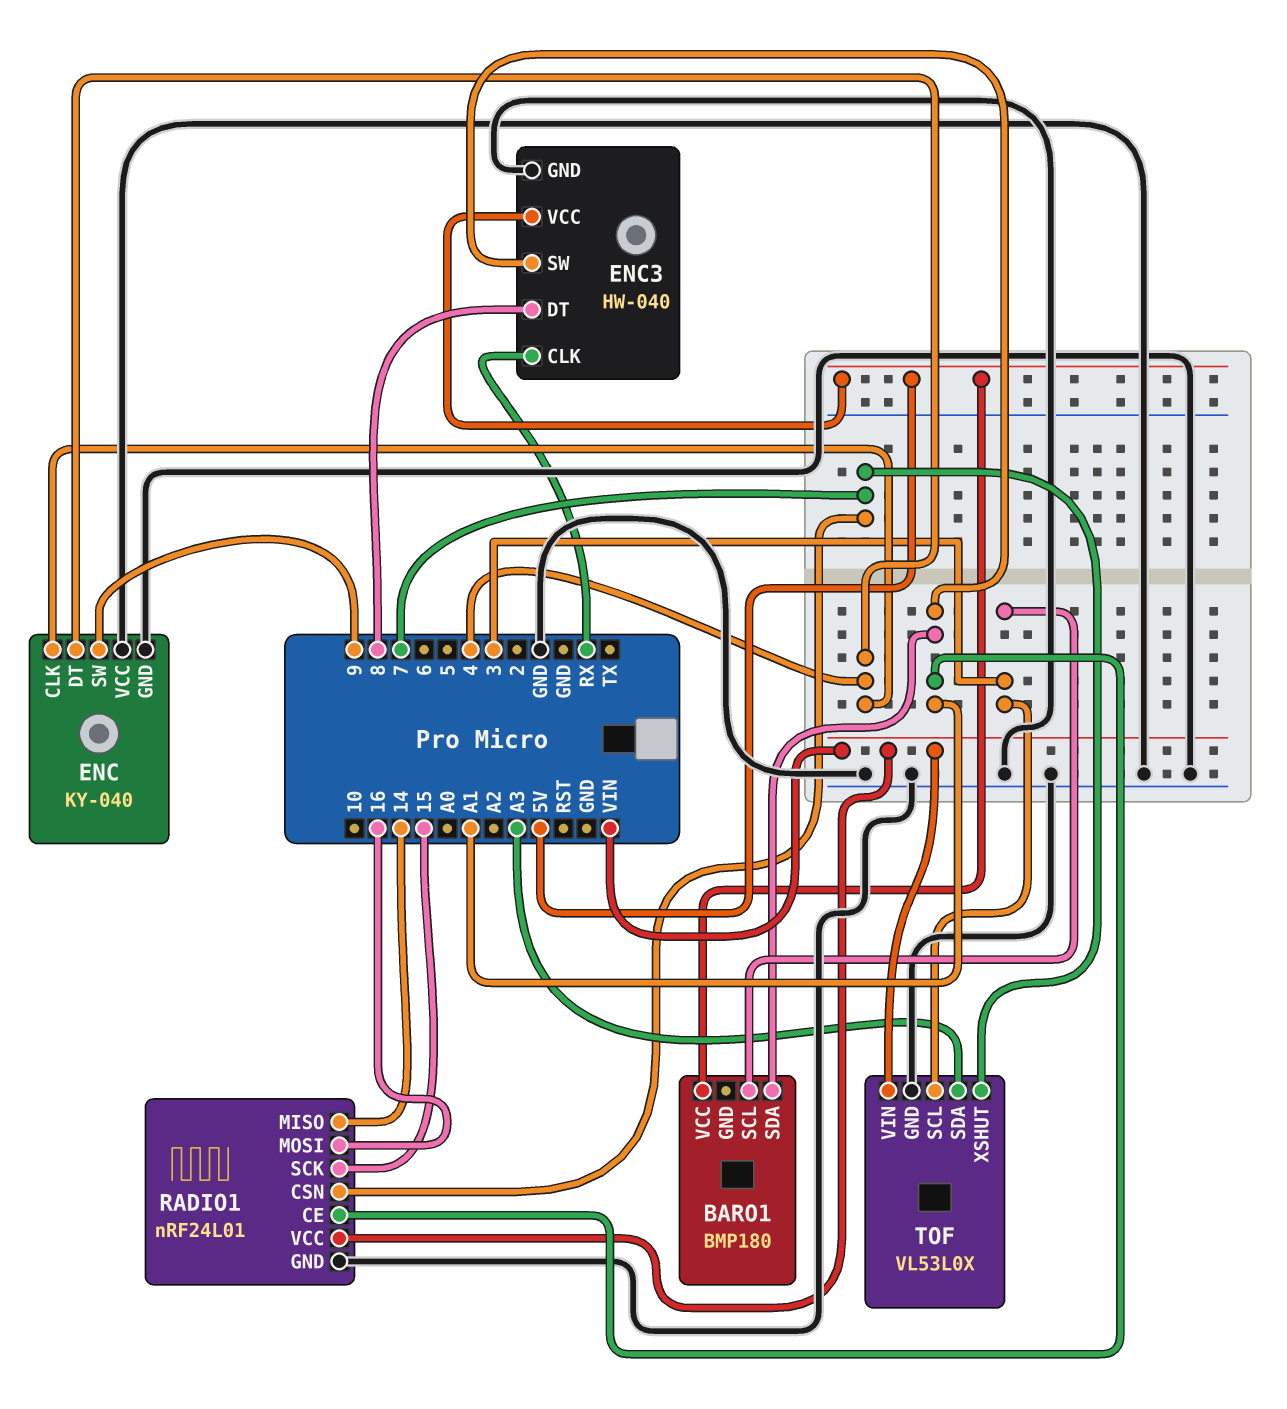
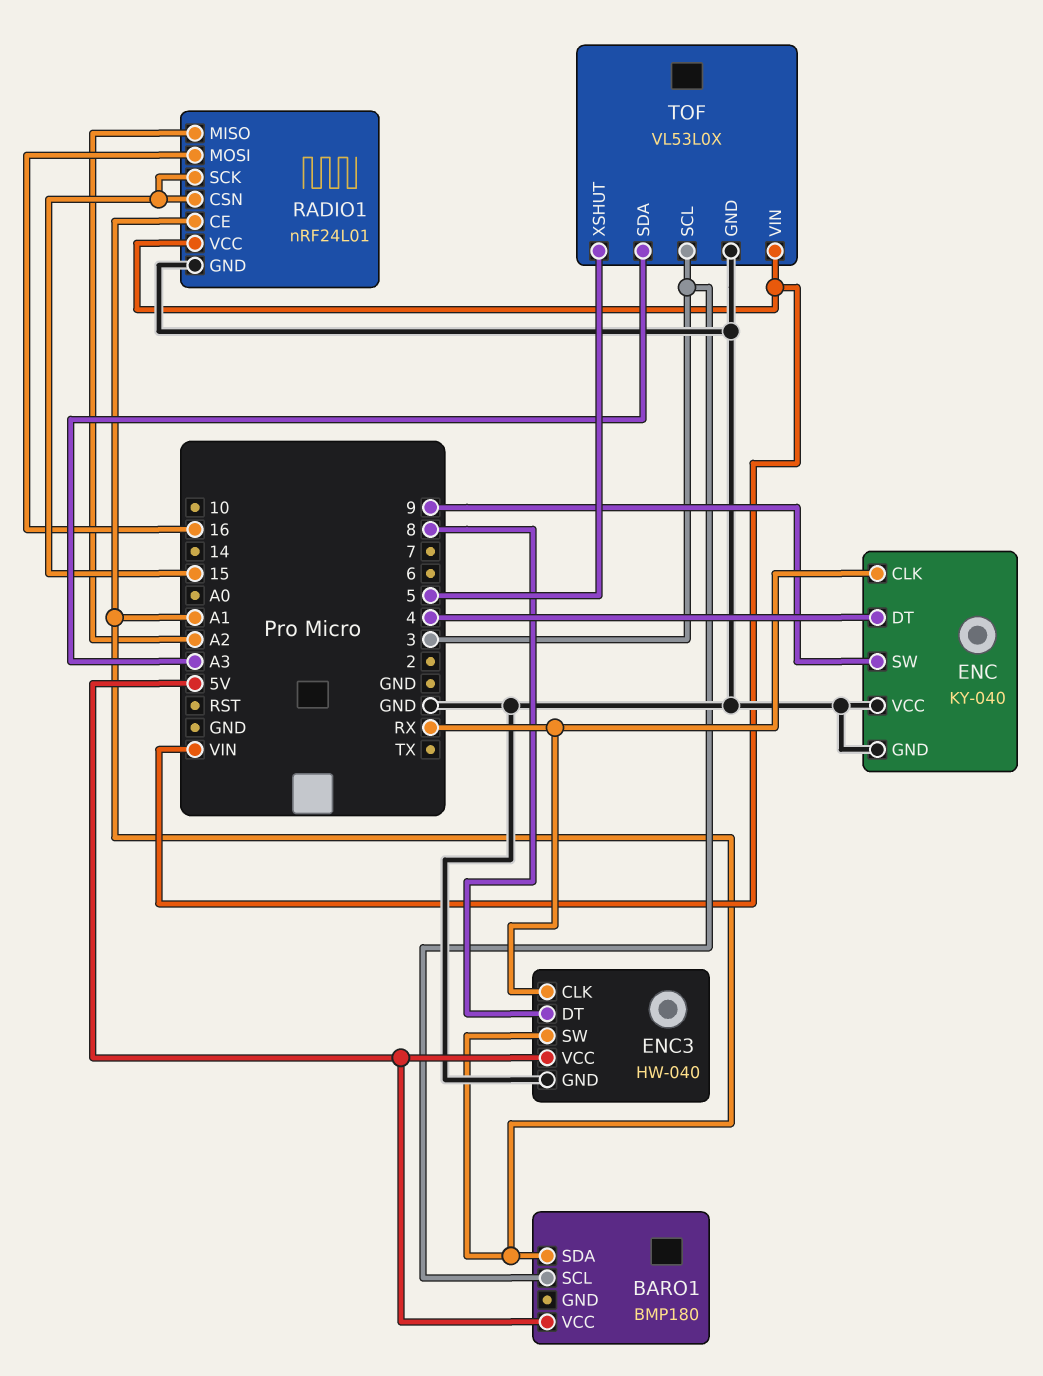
ENC pin CLK: 4 -> RX
RADIO1 pin CSN: 7 -> 15
RADIO1 pin MISO: 14 -> A2
TOF pin XSHUT: 7 -> 5

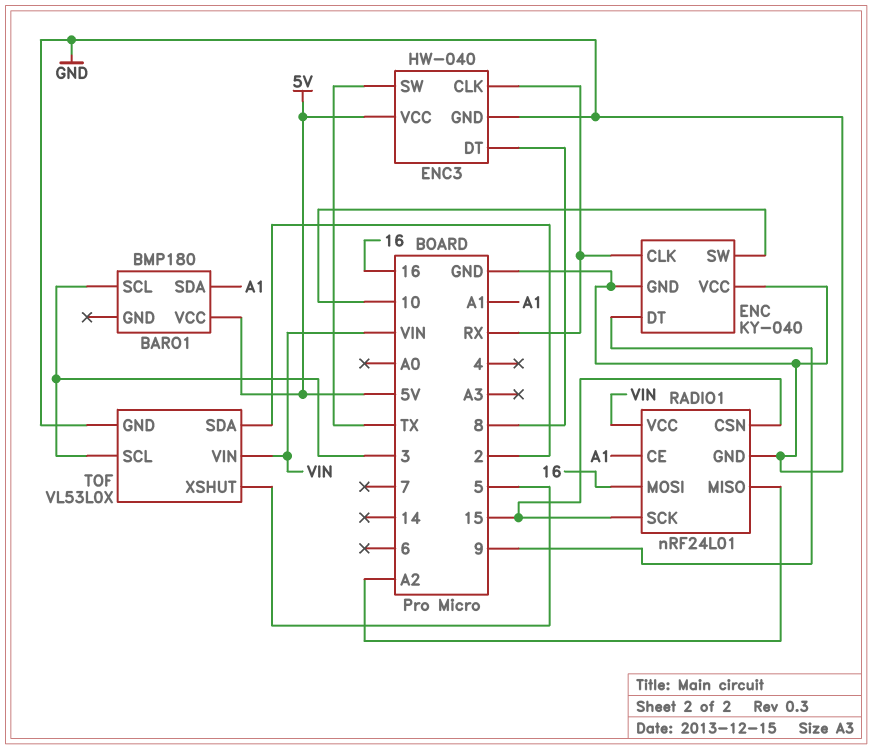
ENC pin DT: 4 -> 9
ENC pin SW: 9 -> 10
ENC3 pin SW: A1 -> TX
TOF pin SDA: A3 -> 2

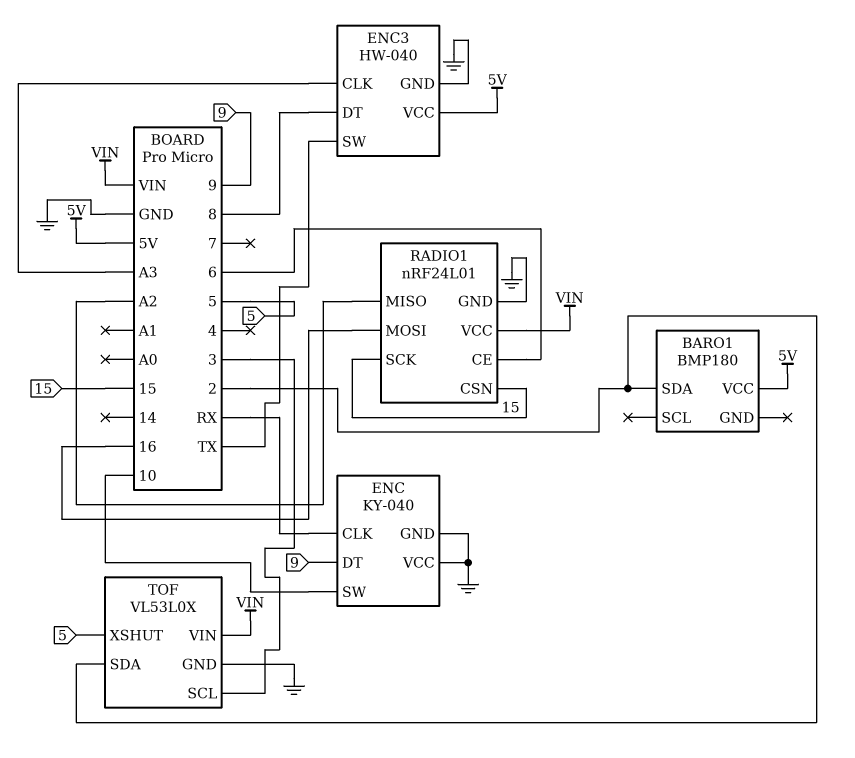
BARO1 pin SCL: 3 -> none
BARO1 pin SDA: A1 -> 2
ENC3 pin CLK: RX -> A3
RADIO1 pin CE: A1 -> 6

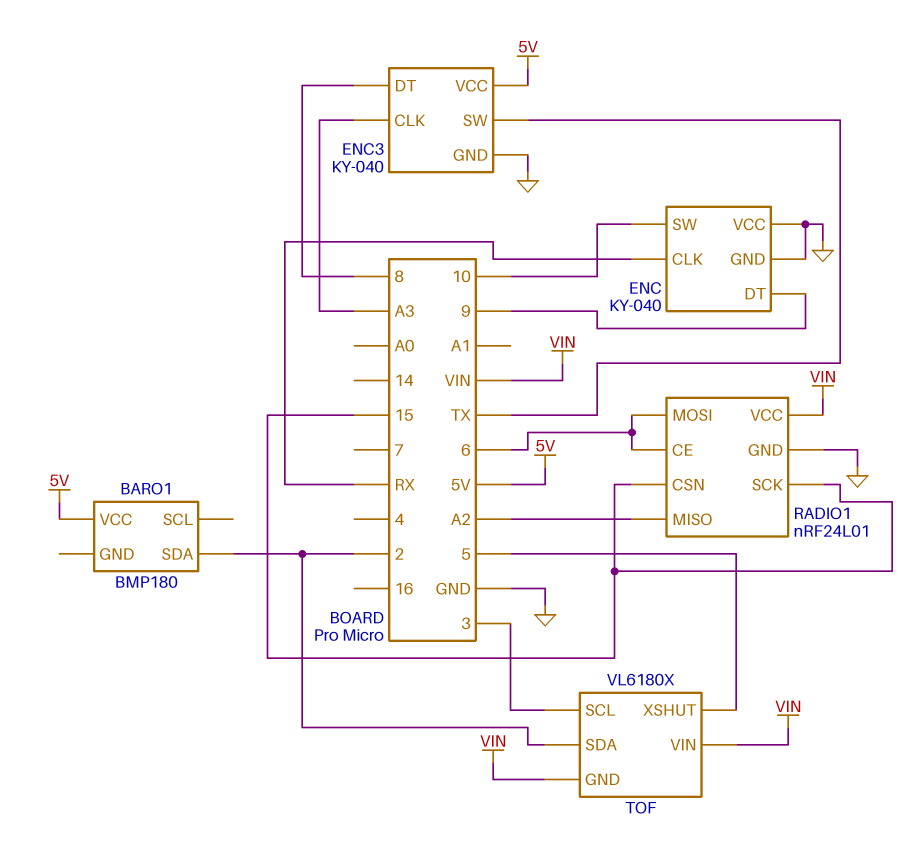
ENC3: HW-040 -> KY-040
RADIO1 pin MOSI: 16 -> 6
TOF: VL53L0X -> VL6180X
TOF pin GND: GND -> VIN

